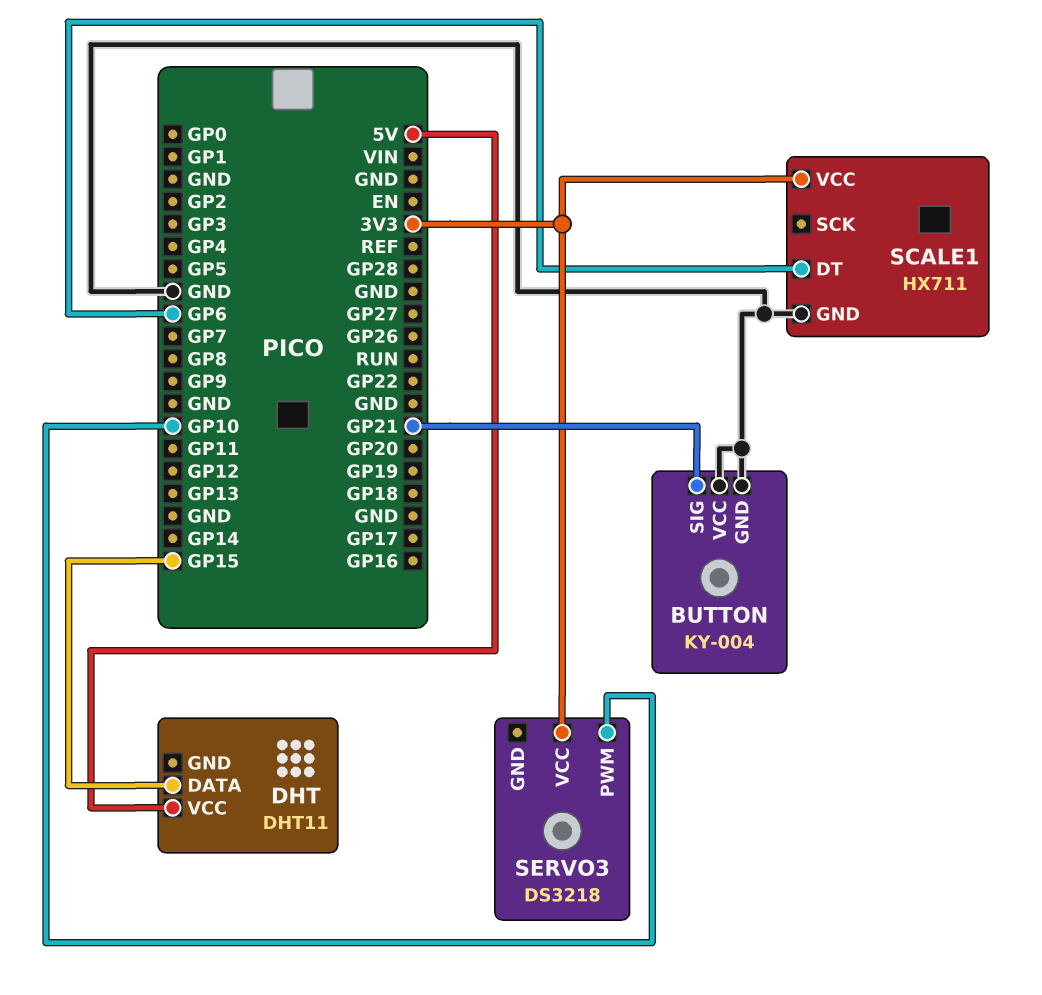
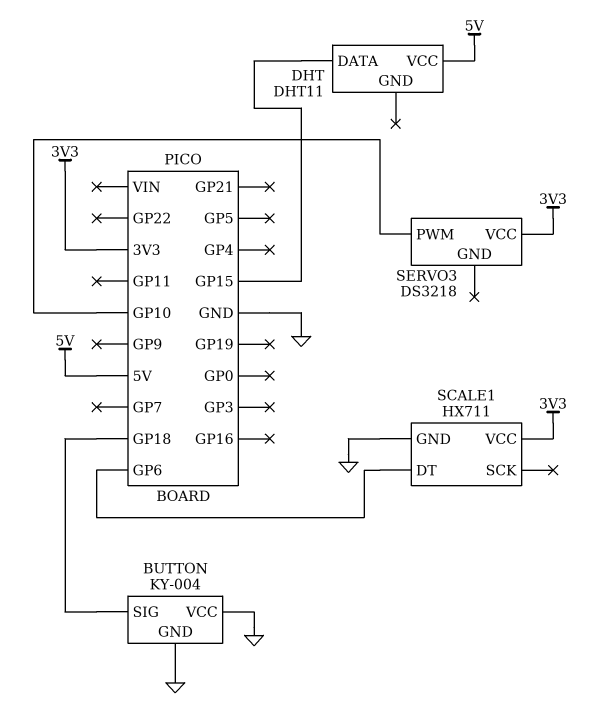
BUTTON pin SIG: GP21 -> GP18

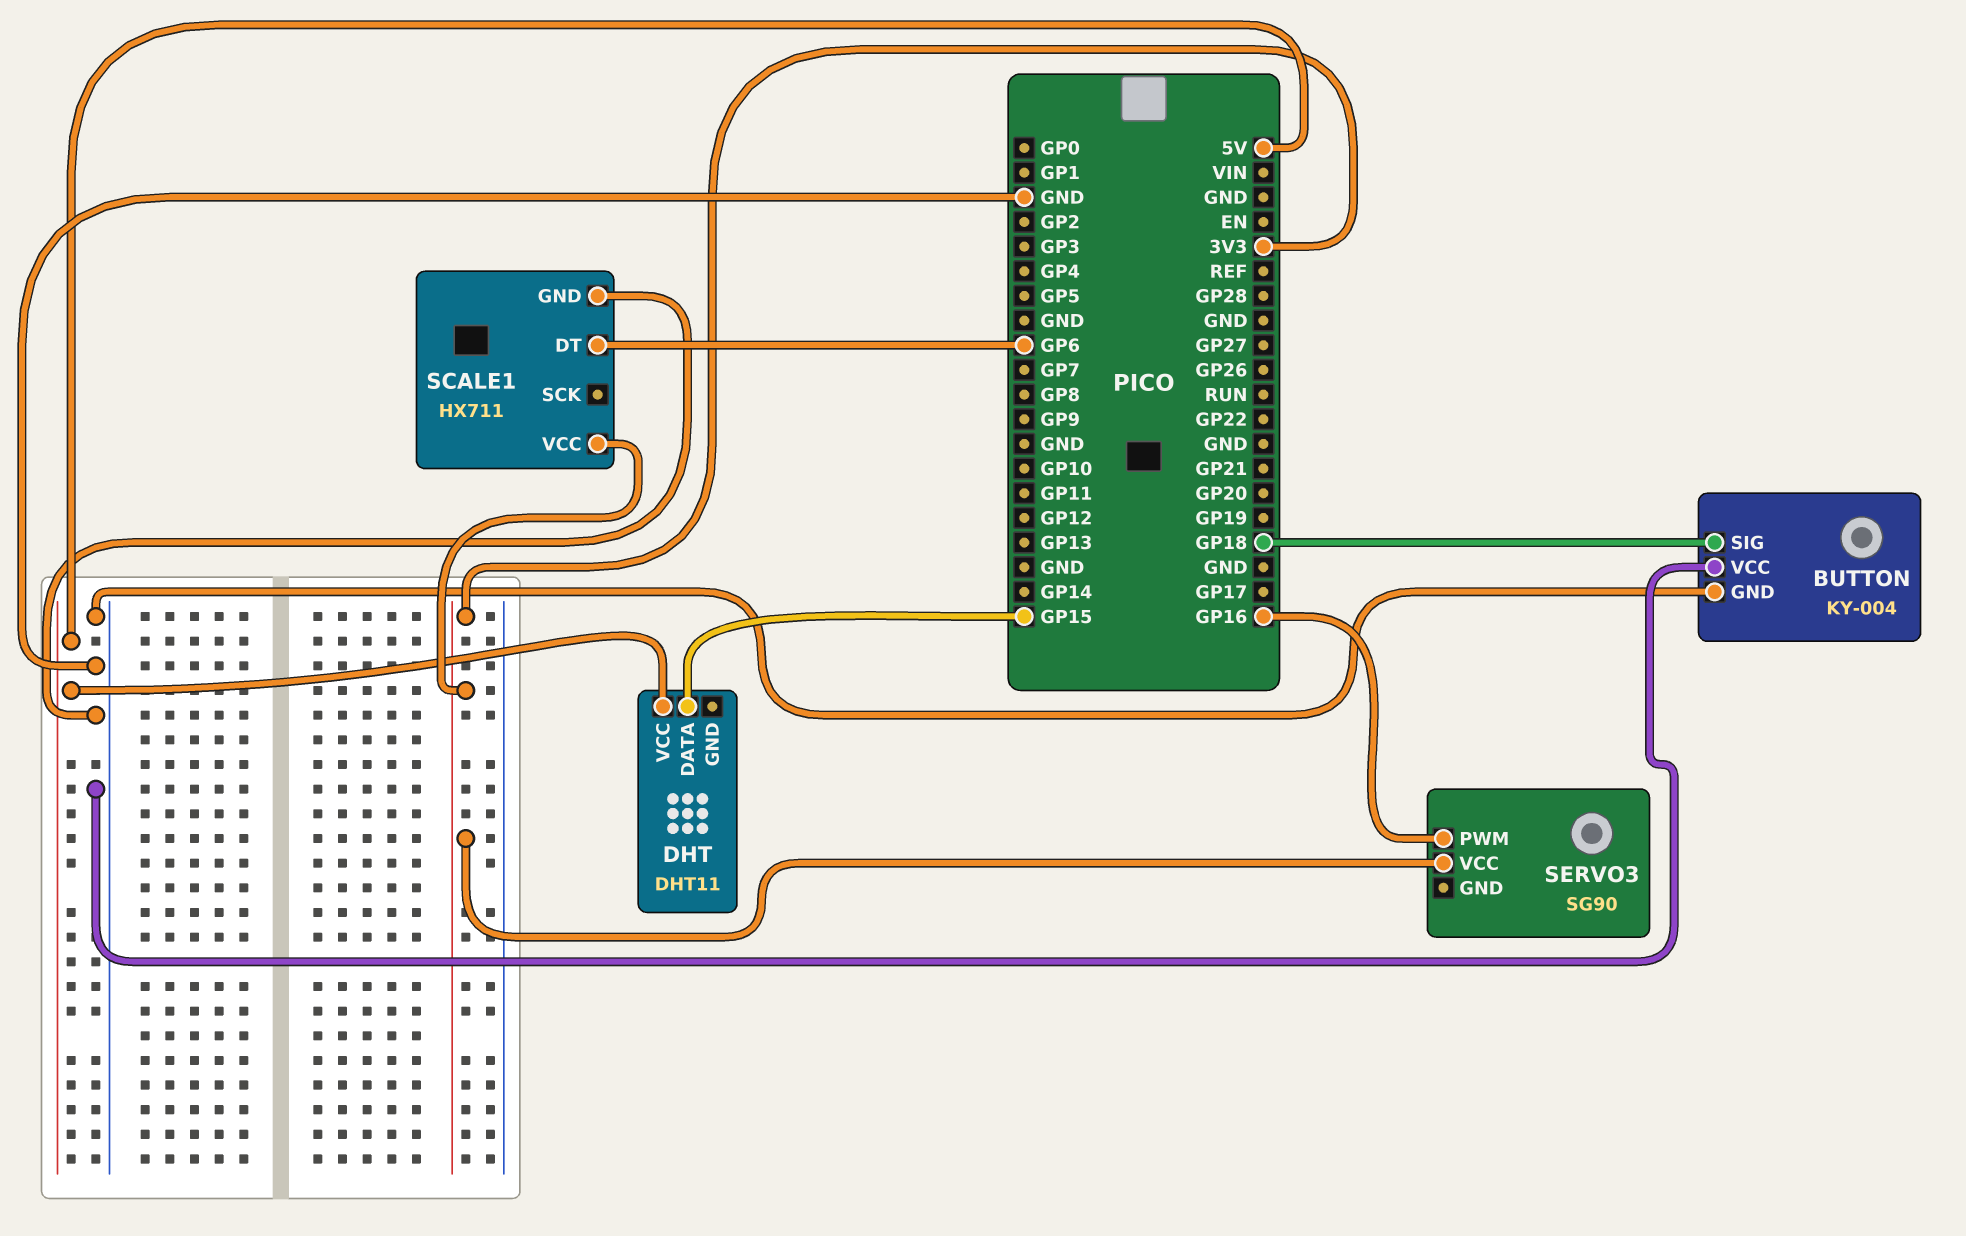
SERVO3: DS3218 -> SG90
SERVO3 pin PWM: GP10 -> GP16

